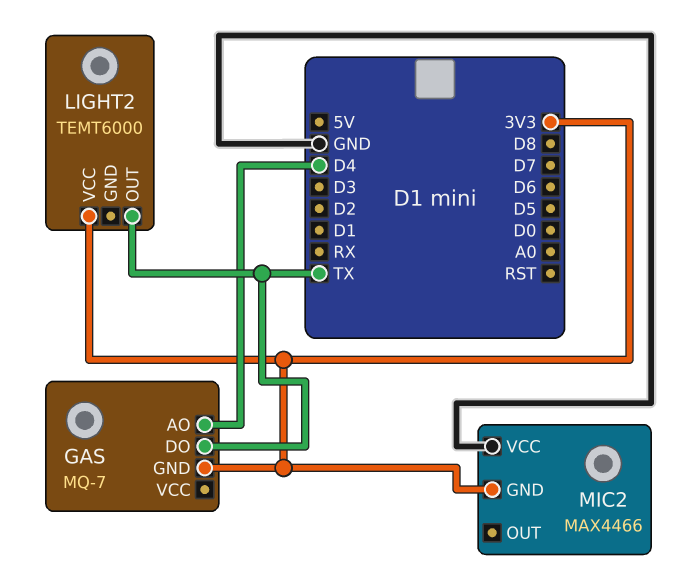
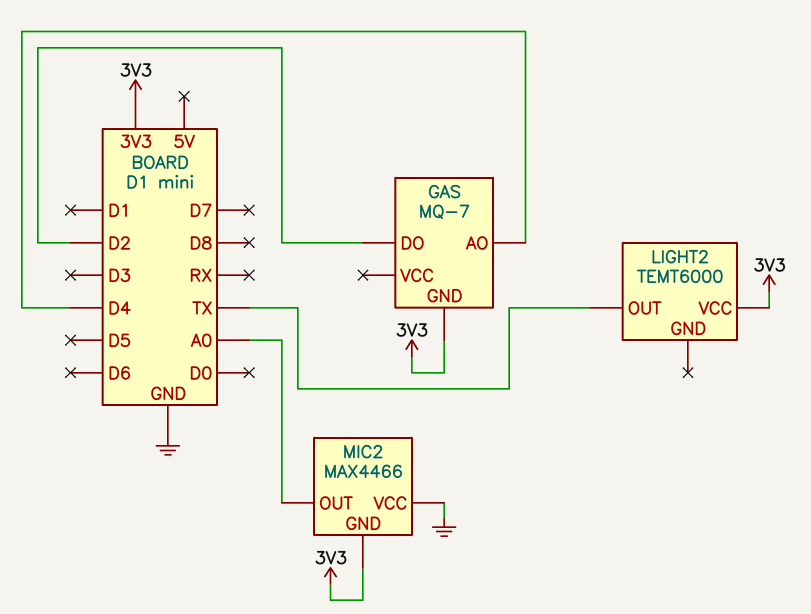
GAS pin DO: TX -> D2
MIC2 pin OUT: none -> A0

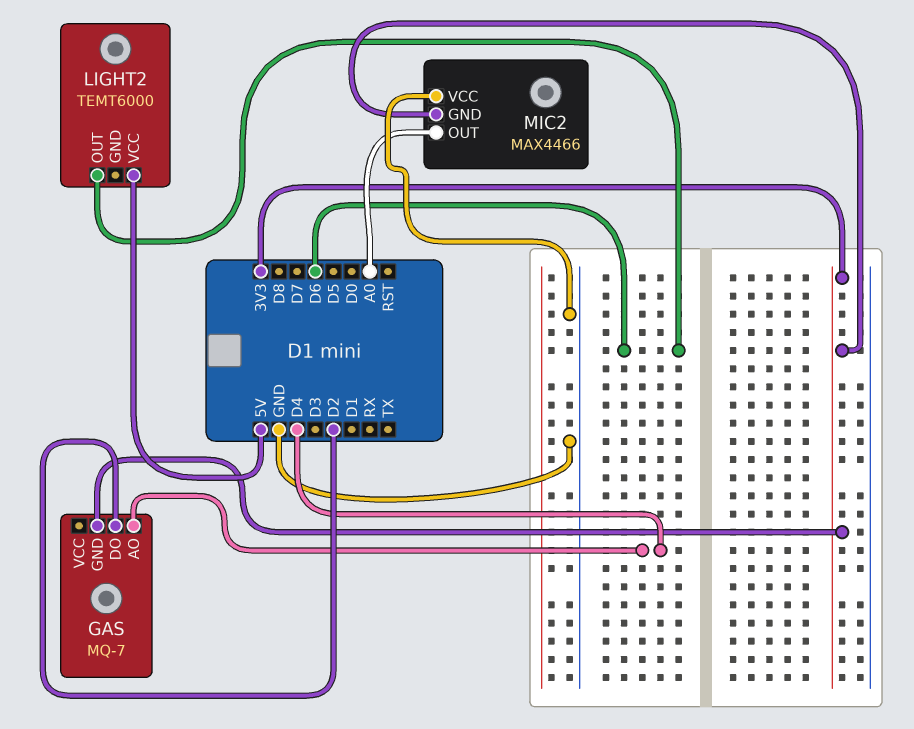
LIGHT2 pin OUT: TX -> D6
LIGHT2 pin VCC: 3V3 -> 5V

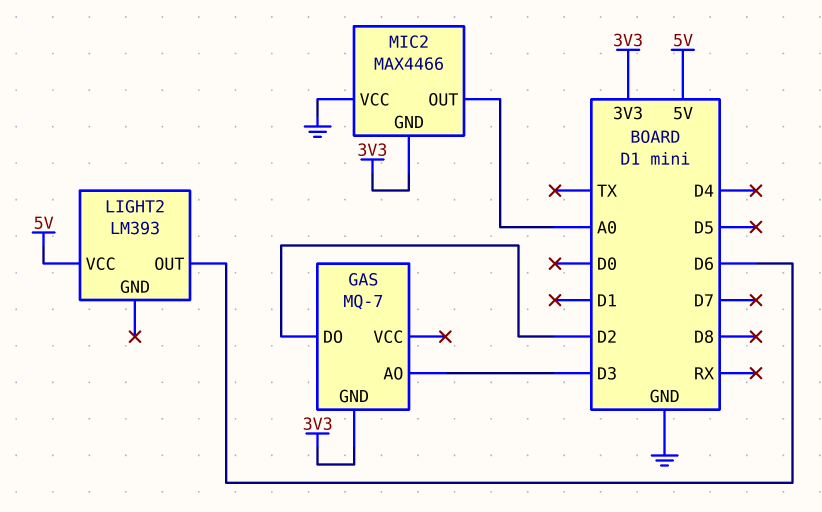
GAS pin AO: D4 -> D3
LIGHT2: TEMT6000 -> LM393

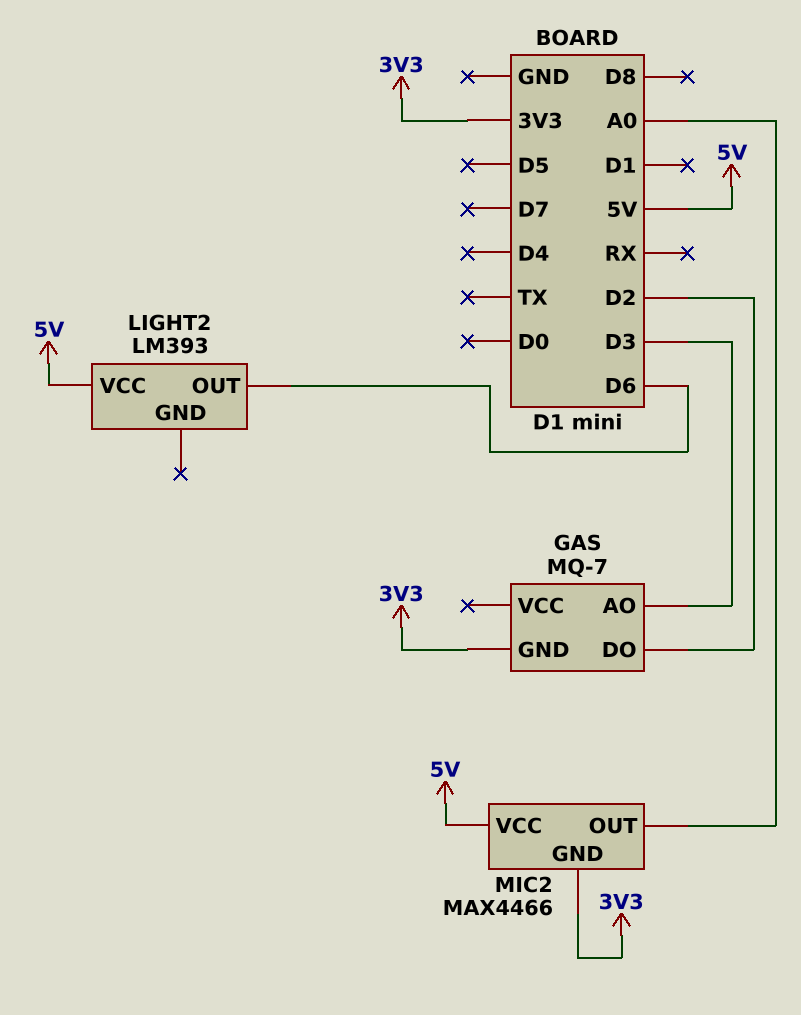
MIC2 pin VCC: GND -> 5V

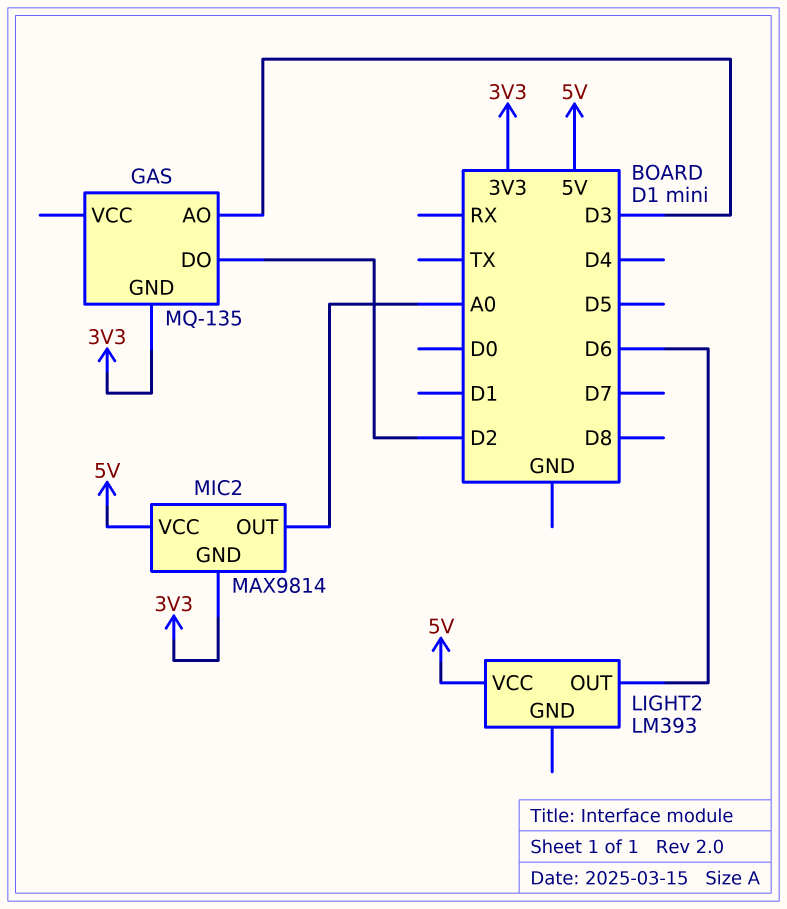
GAS: MQ-7 -> MQ-135
MIC2: MAX4466 -> MAX9814

